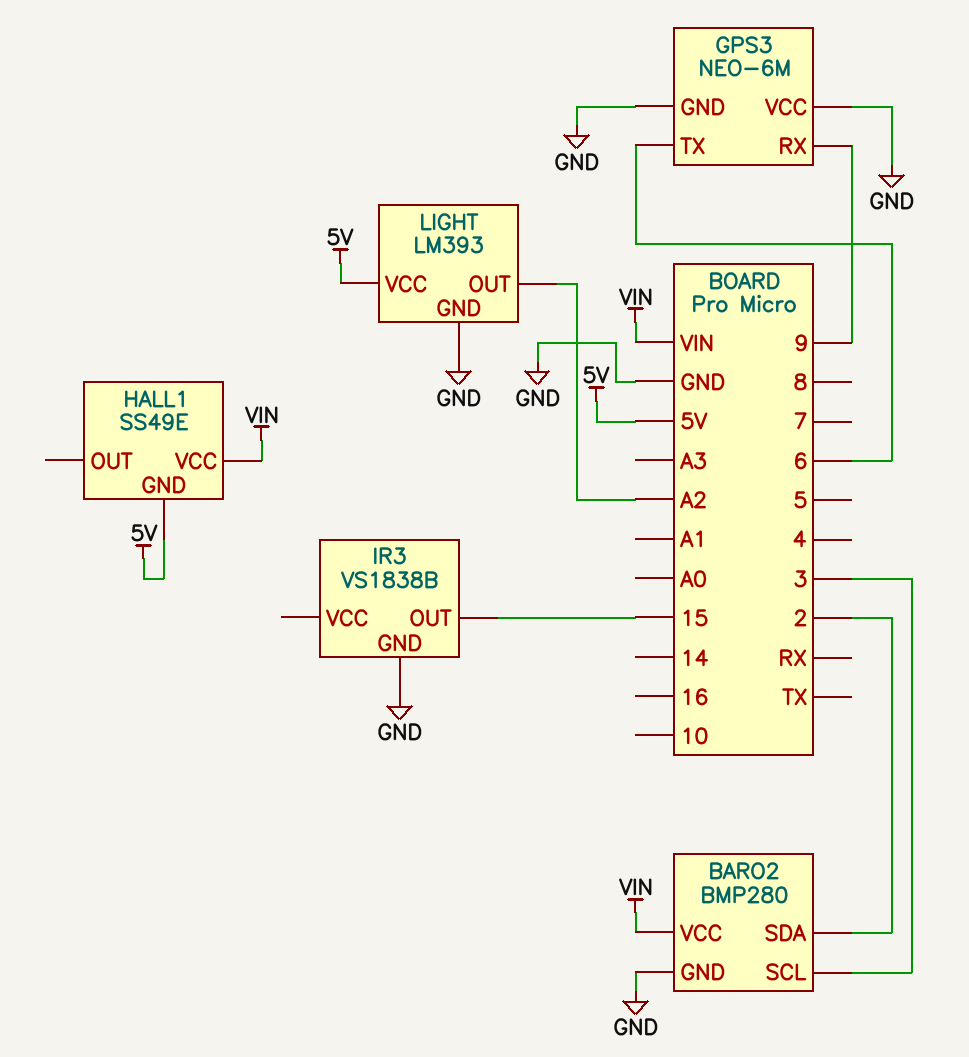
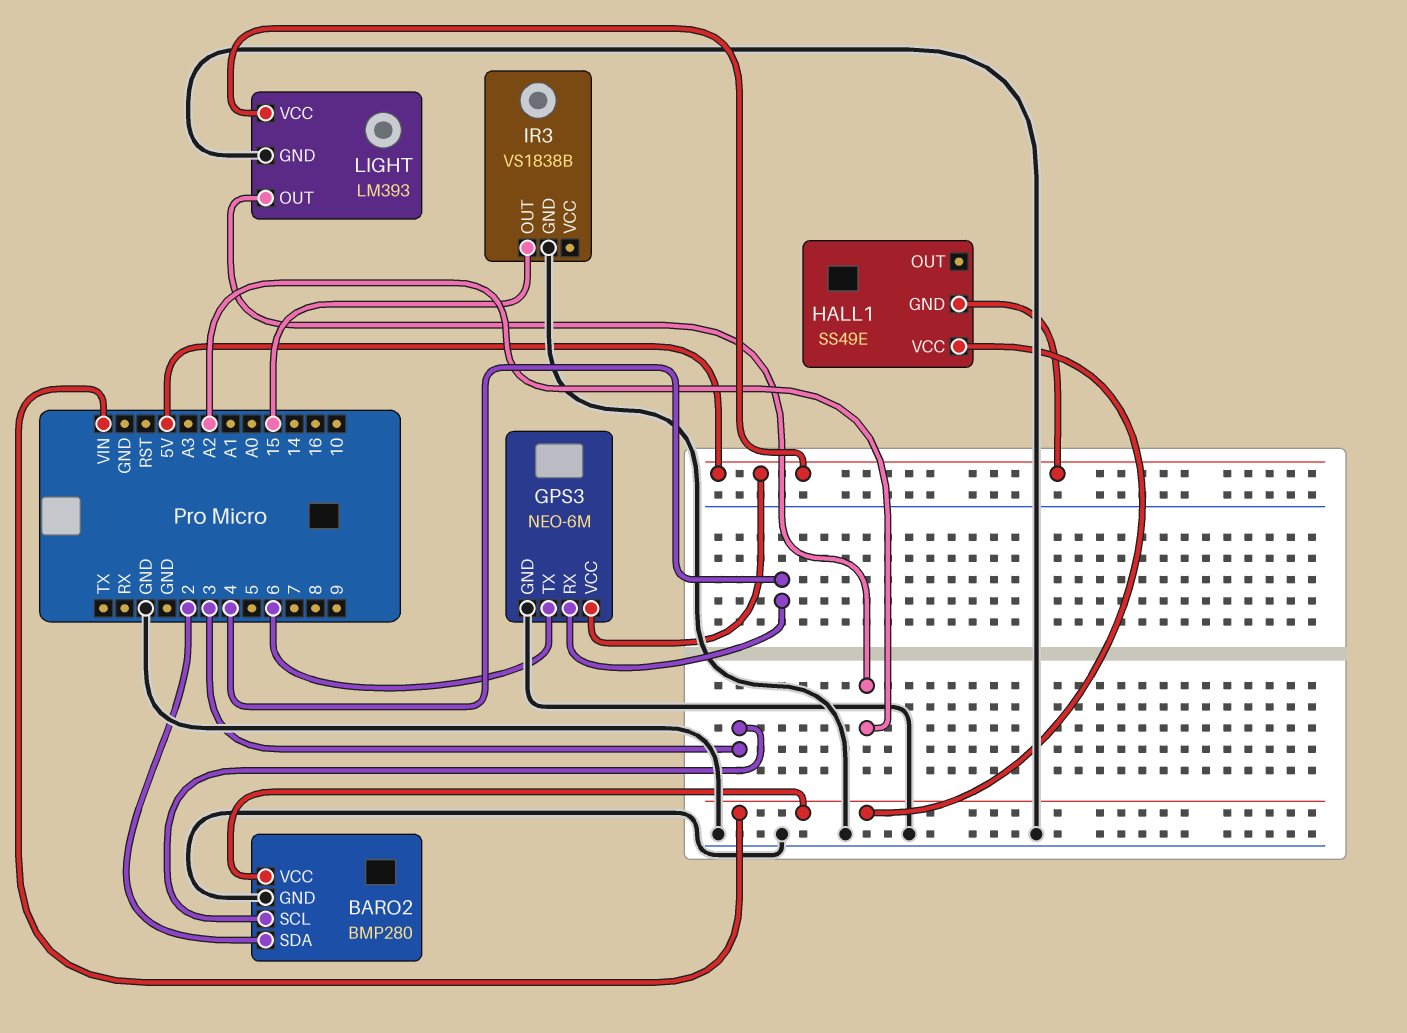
GPS3 pin RX: 9 -> 4
GPS3 pin VCC: GND -> 5V

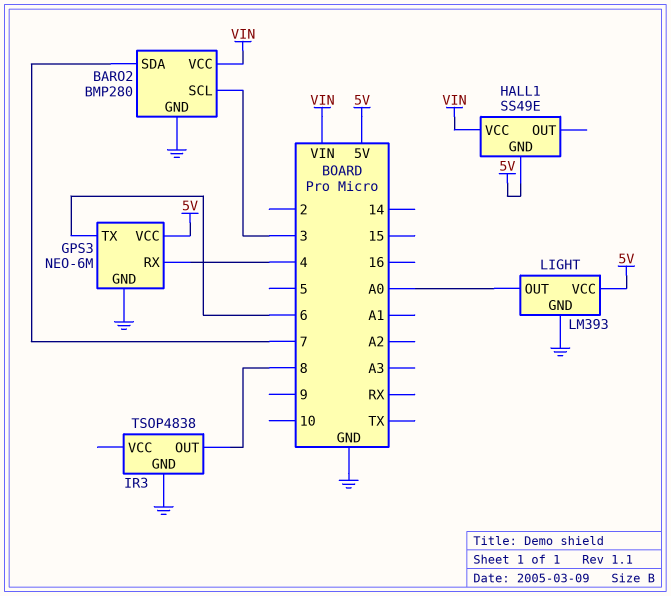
BARO2 pin SDA: 2 -> 7
IR3: VS1838B -> TSOP4838
IR3 pin OUT: 15 -> 8
LIGHT pin OUT: A2 -> A0

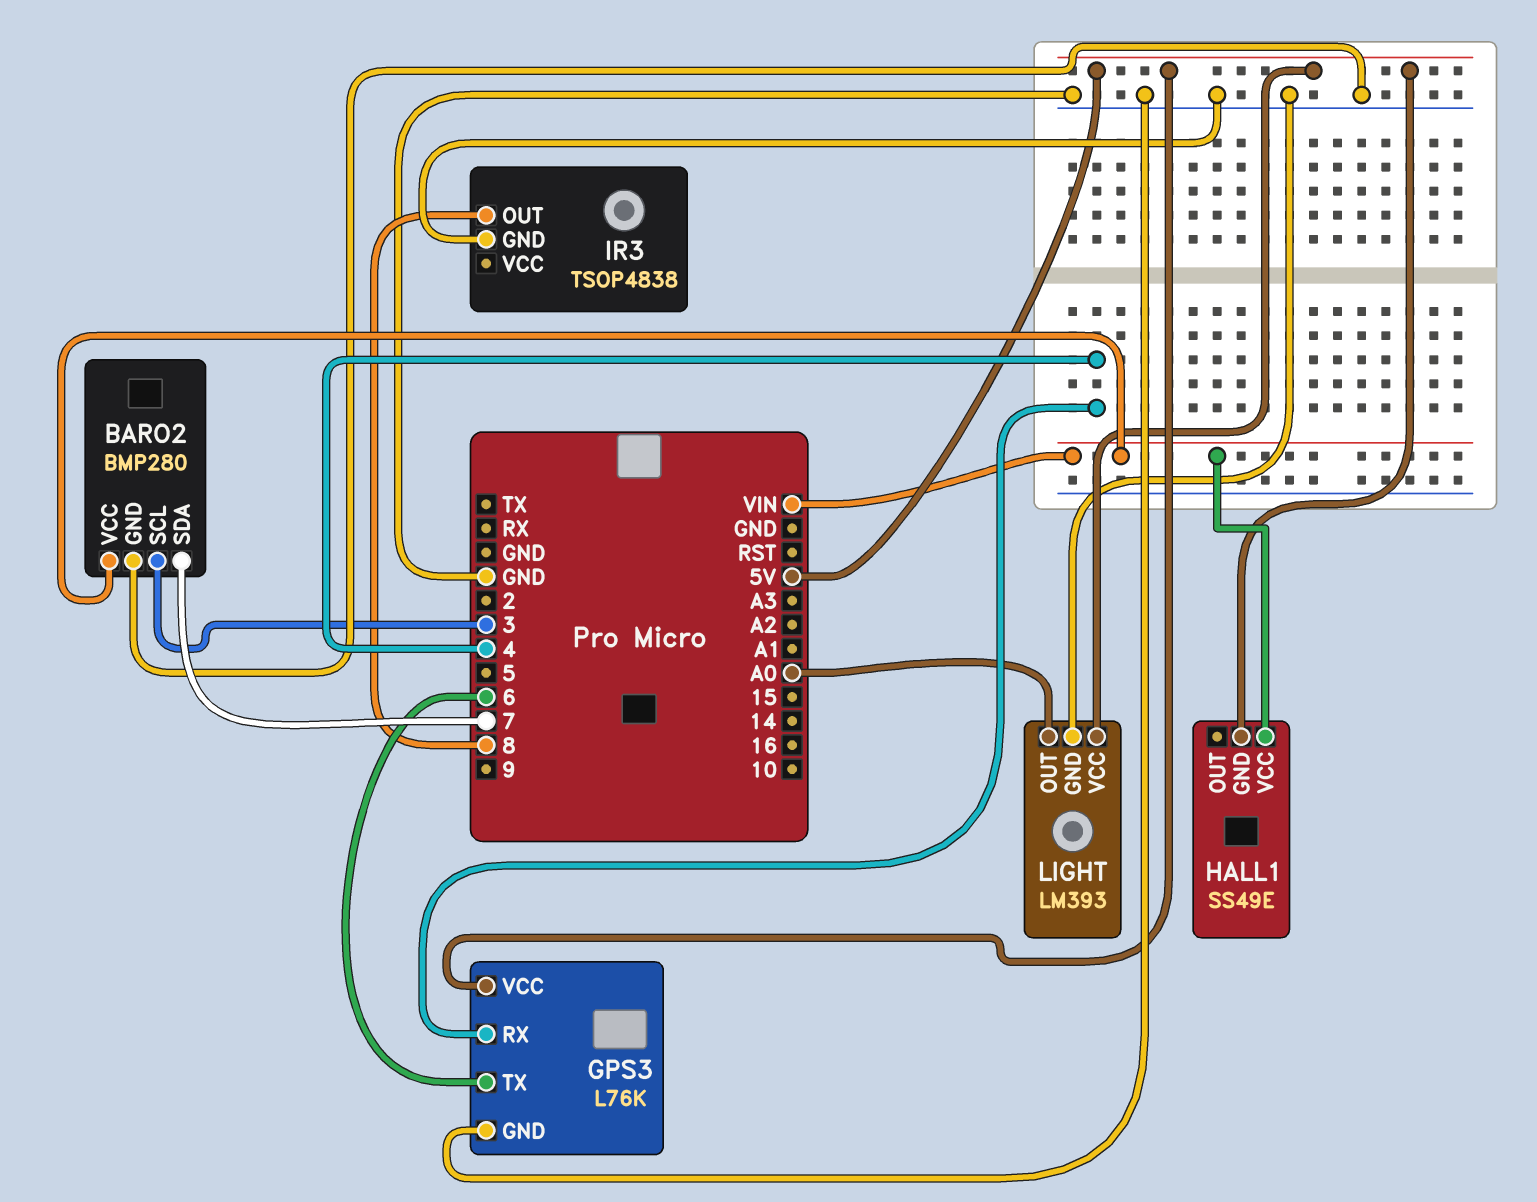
GPS3: NEO-6M -> L76K

